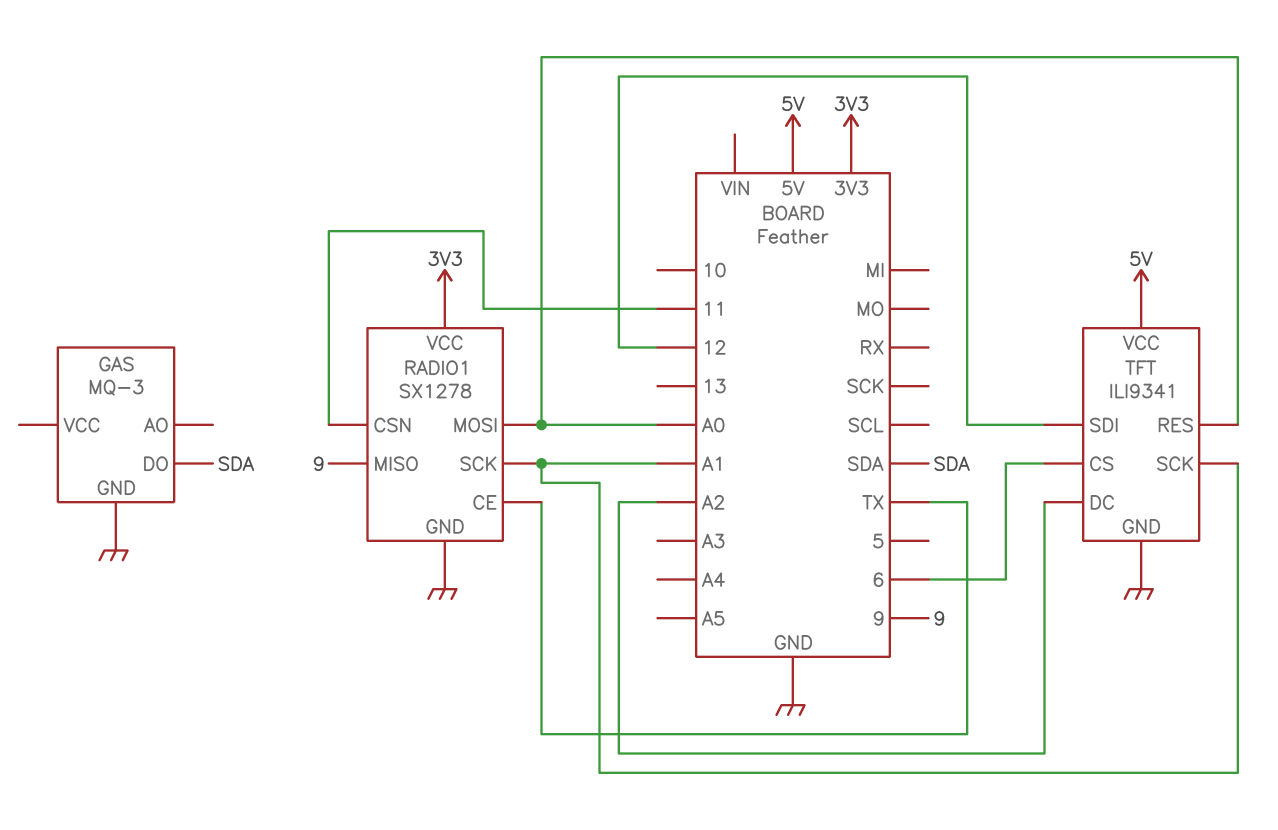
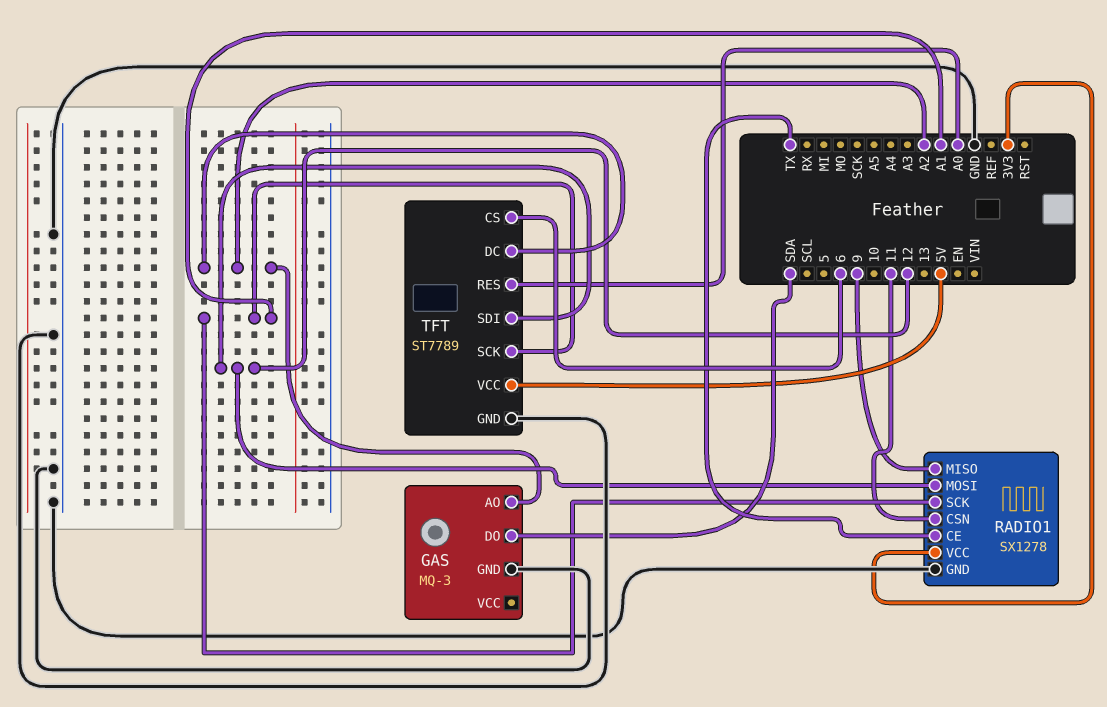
GAS pin AO: none -> A2
RADIO1 pin MOSI: A0 -> 12
TFT: ILI9341 -> ST7789

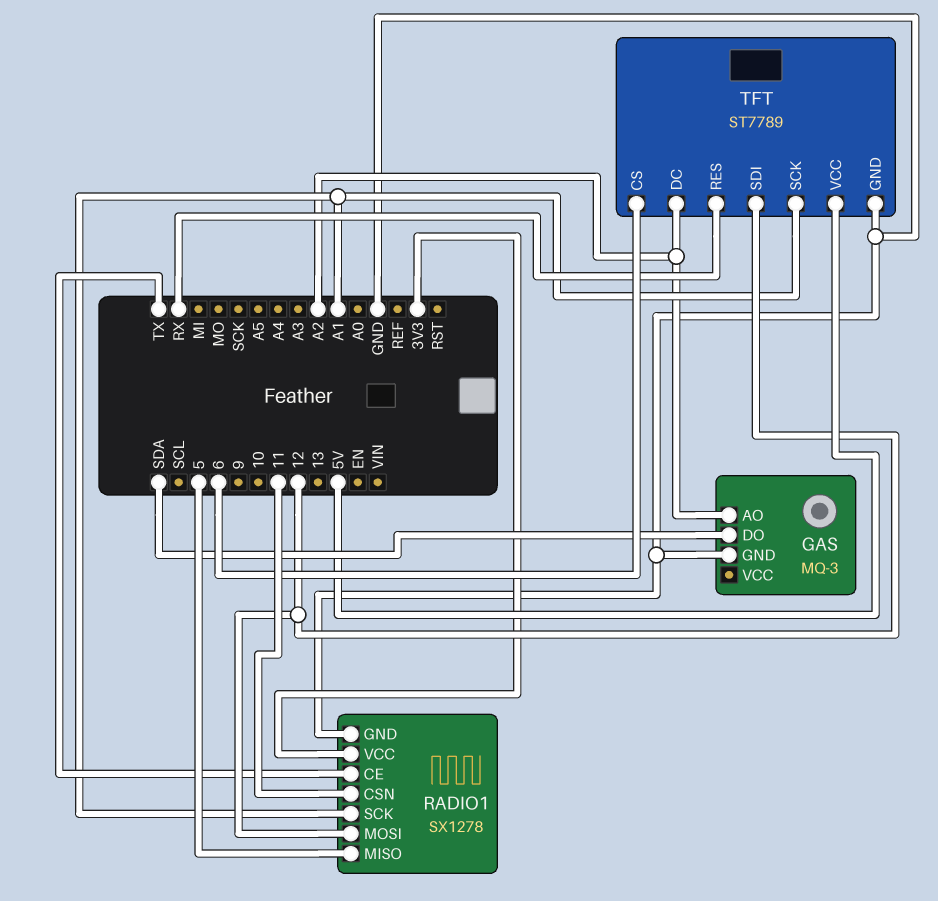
RADIO1 pin MISO: 9 -> 5
TFT pin RES: A0 -> RX

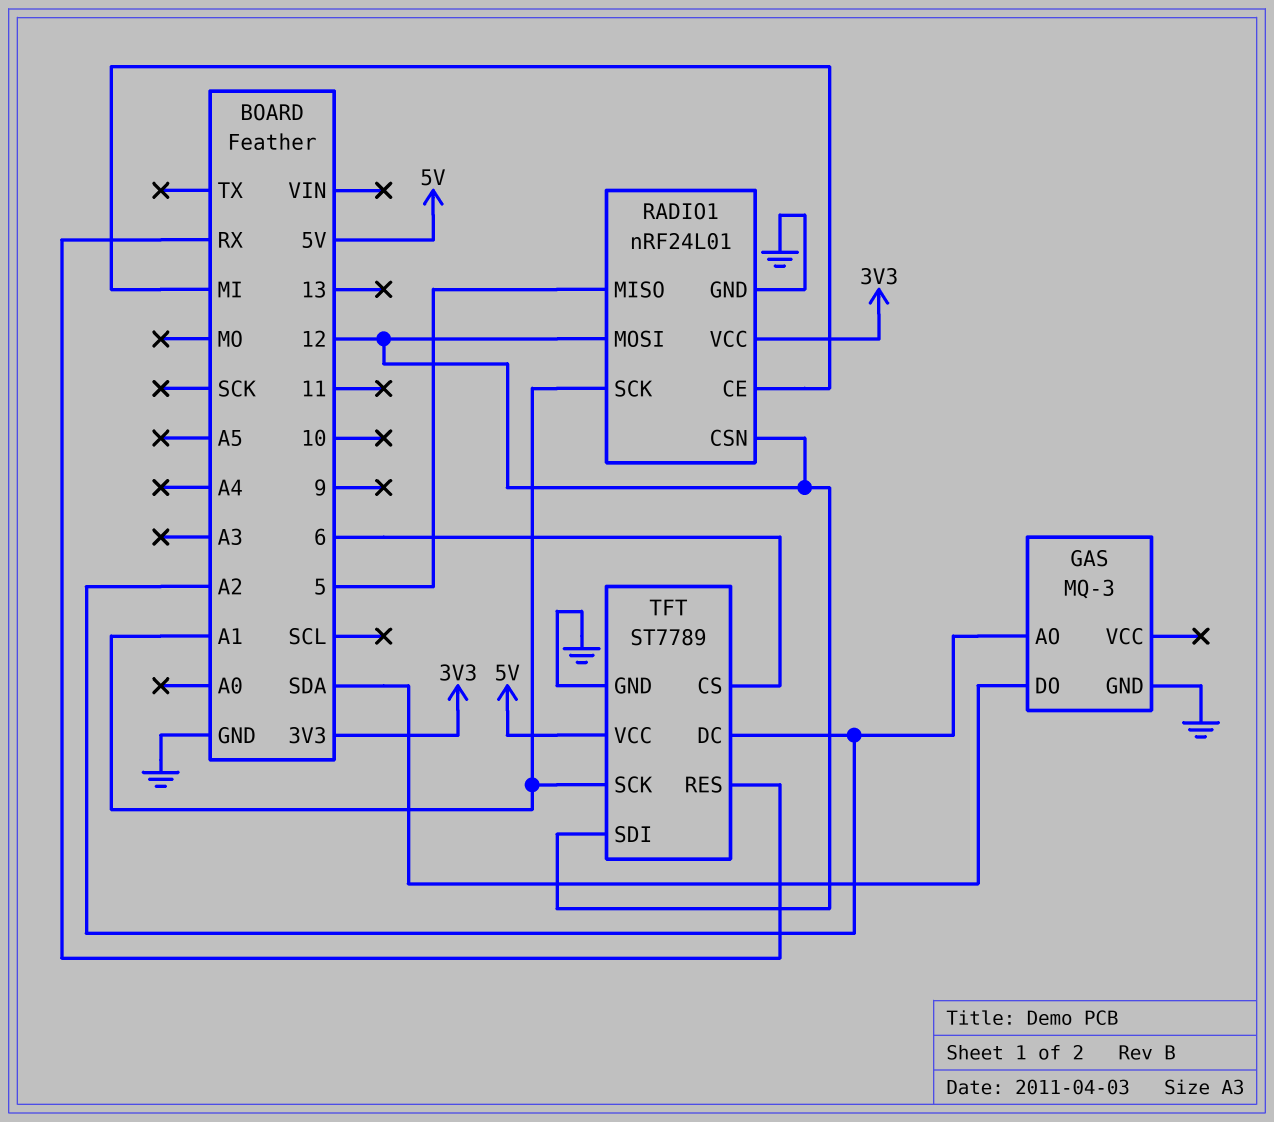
RADIO1: SX1278 -> nRF24L01
RADIO1 pin CE: TX -> MI
RADIO1 pin CSN: 11 -> 12

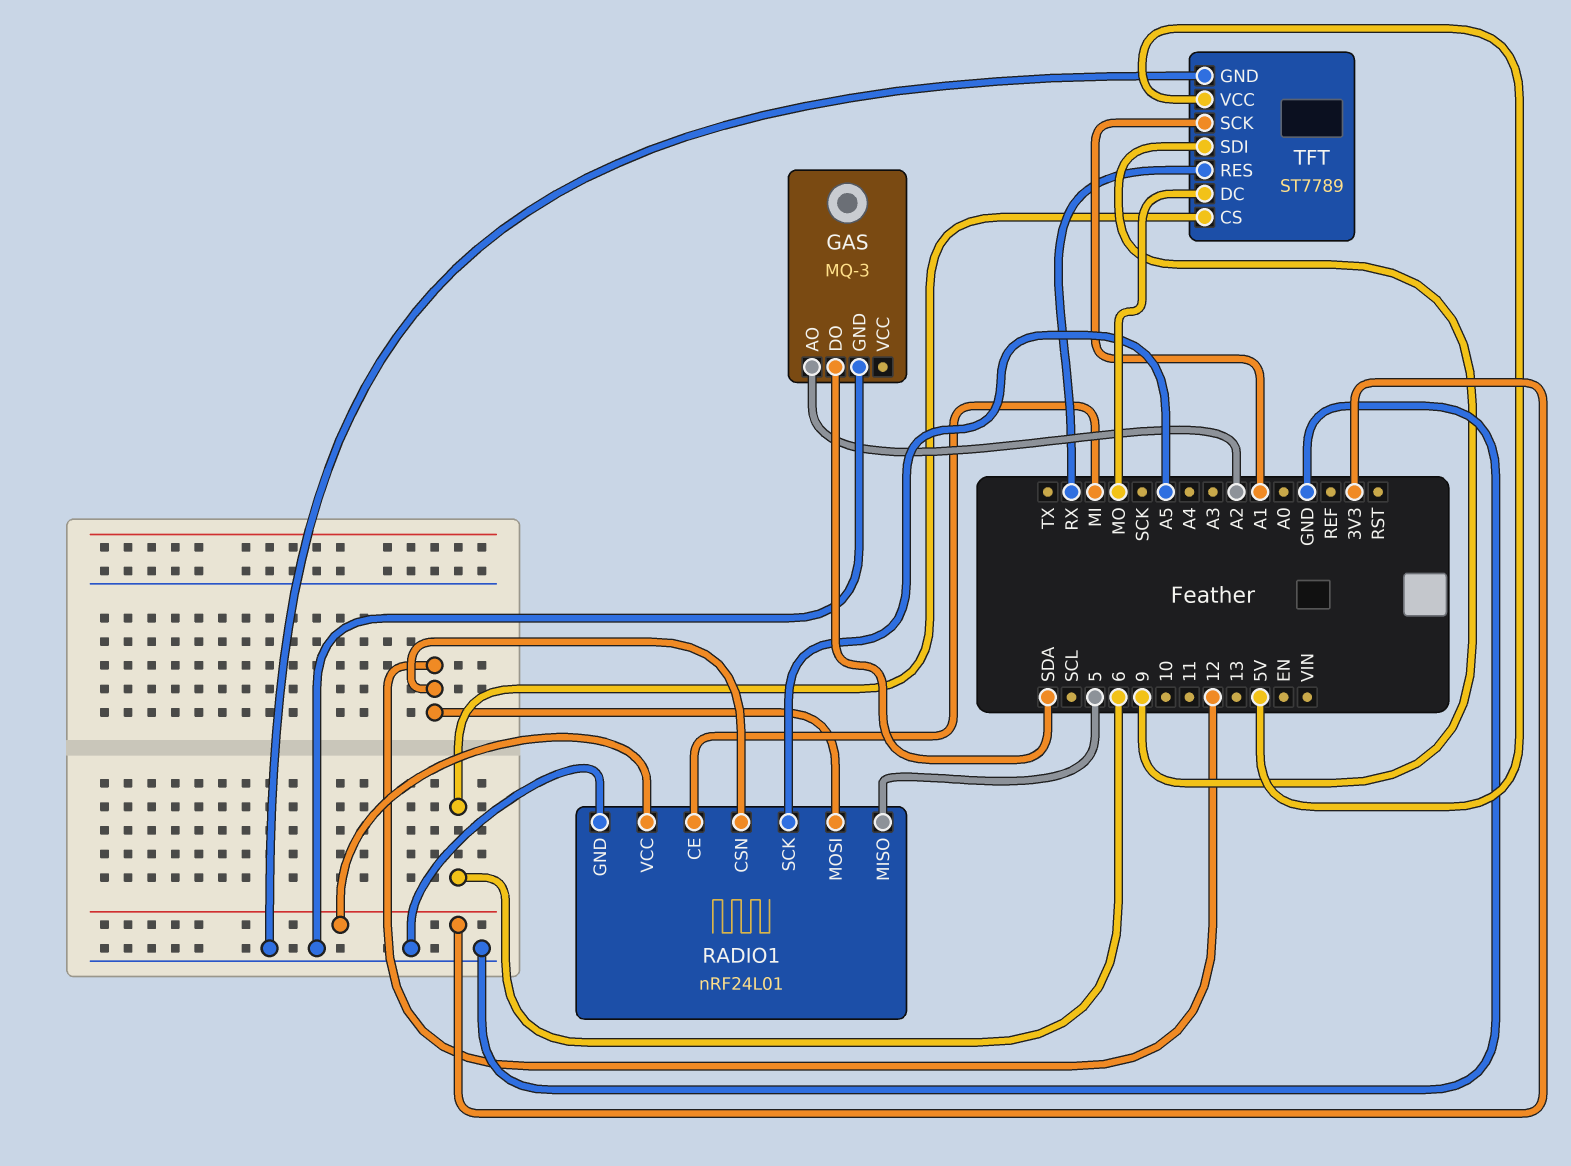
RADIO1 pin SCK: A1 -> A5
TFT pin DC: A2 -> MO
TFT pin SDI: 12 -> 9

